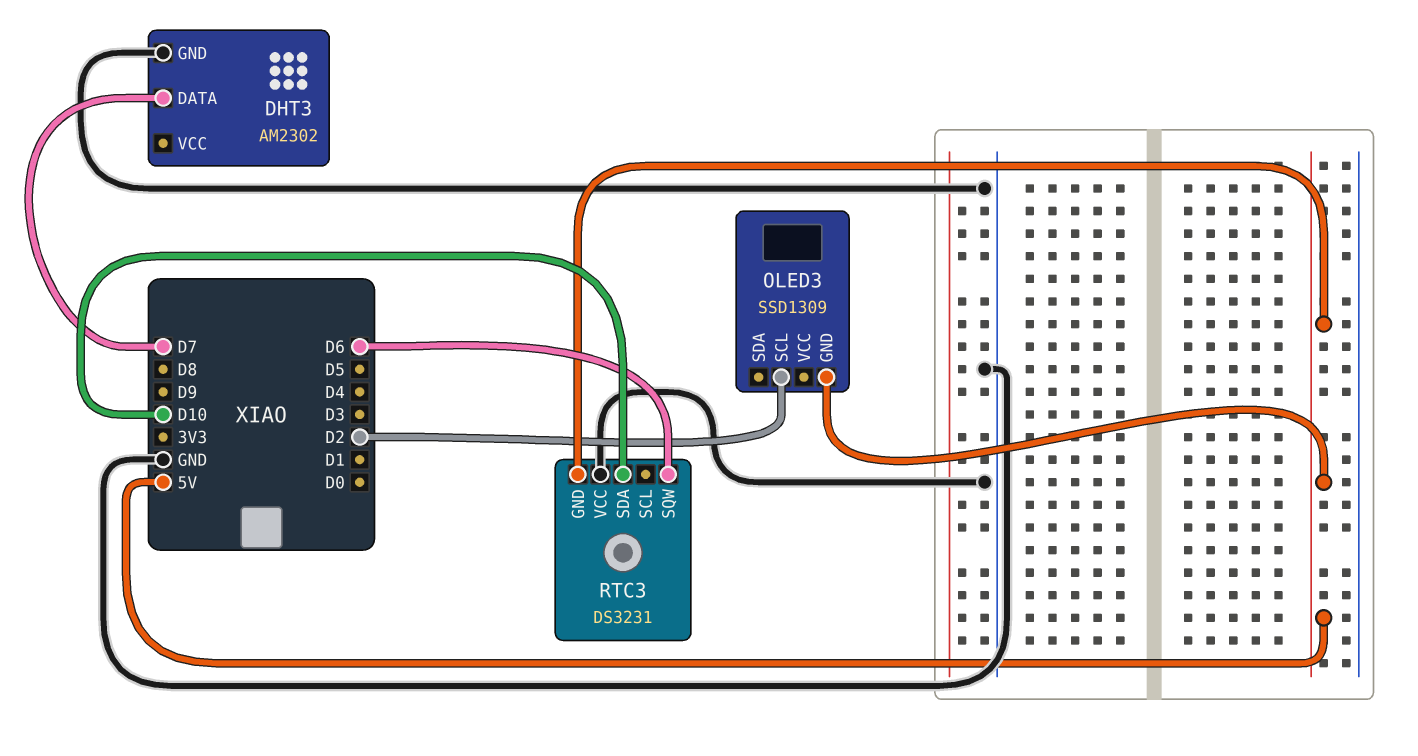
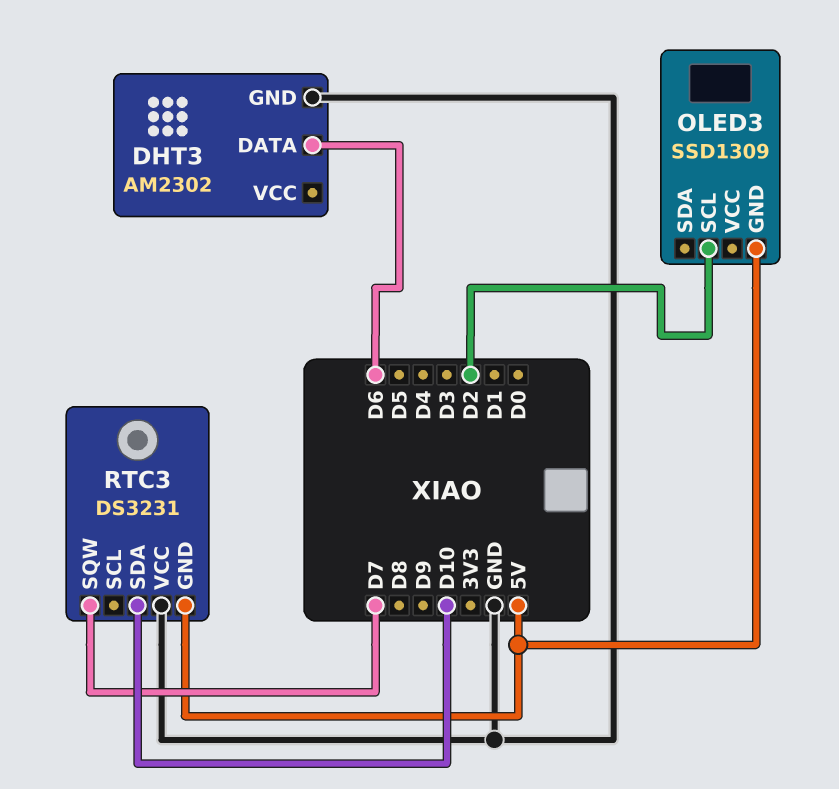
DHT3 pin DATA: D7 -> D6
RTC3 pin SQW: D6 -> D7

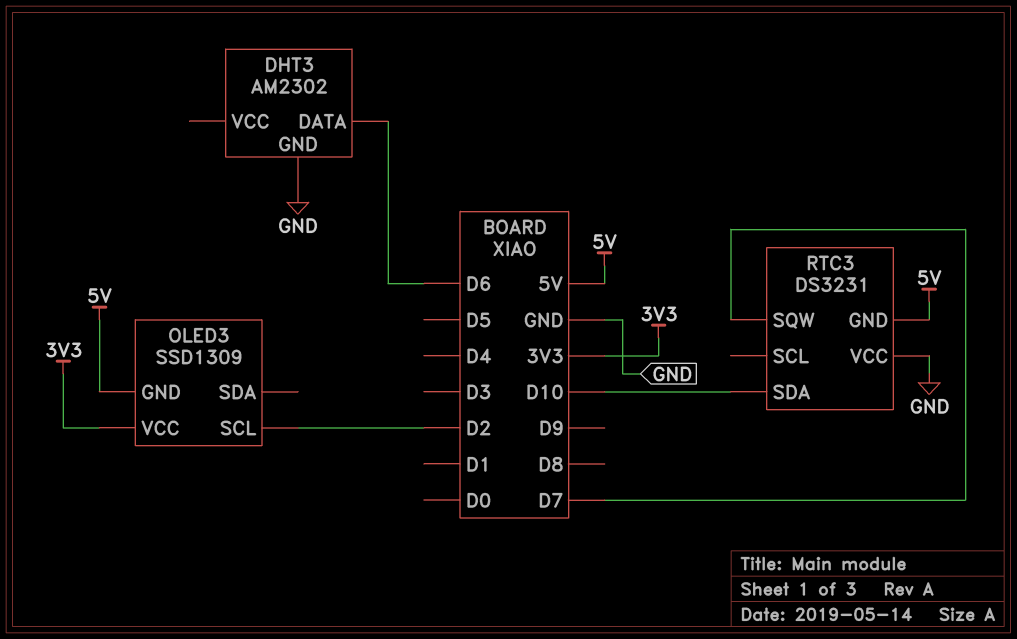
OLED3 pin VCC: none -> 3V3

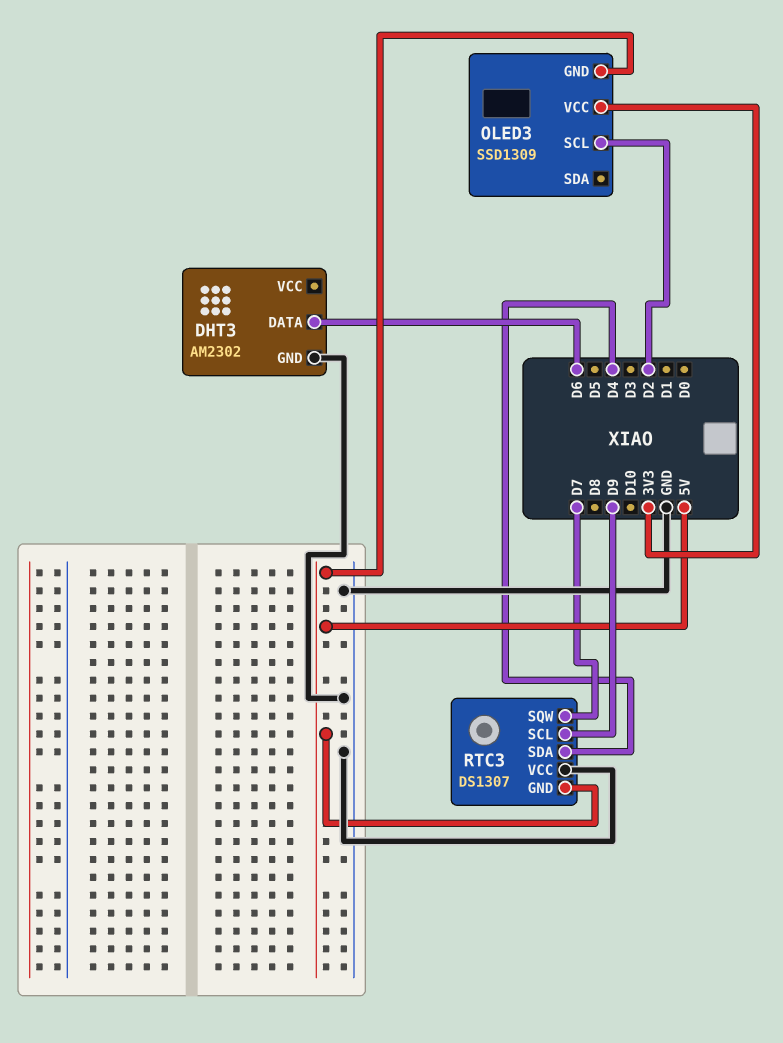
RTC3: DS3231 -> DS1307
RTC3 pin SCL: none -> D9
RTC3 pin SDA: D10 -> D4

